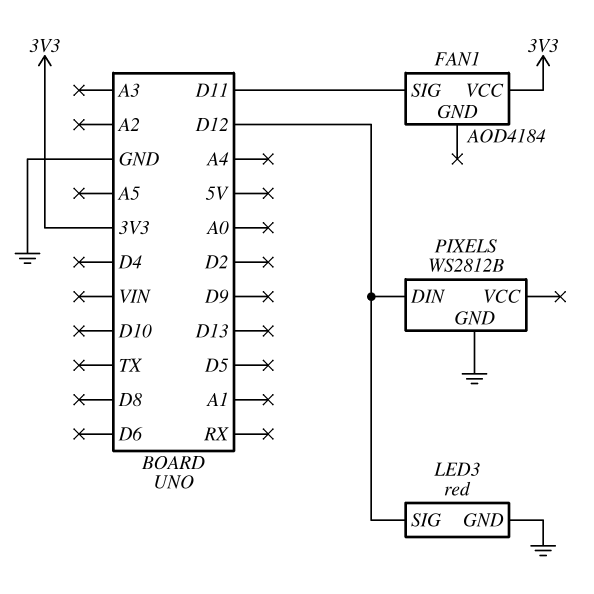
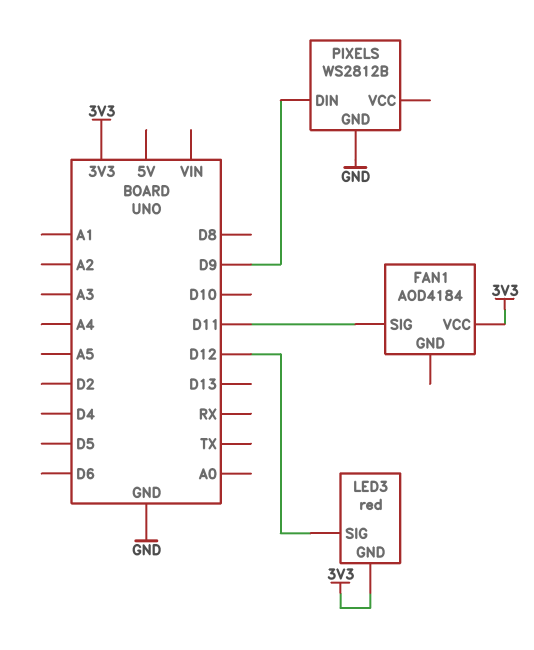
LED3 pin GND: GND -> 3V3
PIXELS pin DIN: D12 -> D9

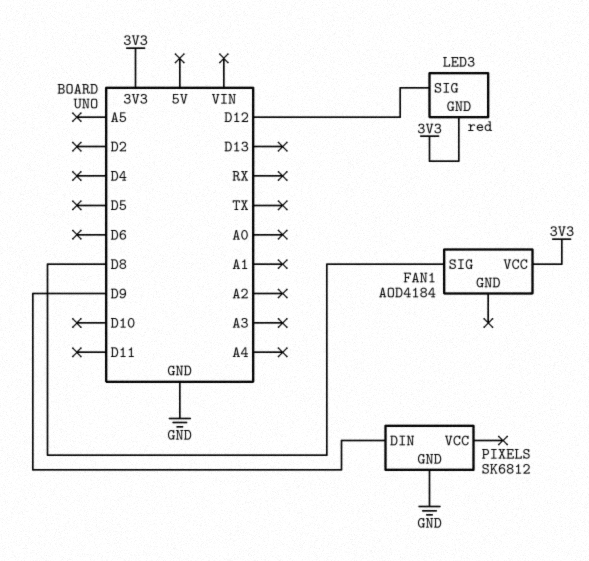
FAN1 pin SIG: D11 -> D8
PIXELS: WS2812B -> SK6812

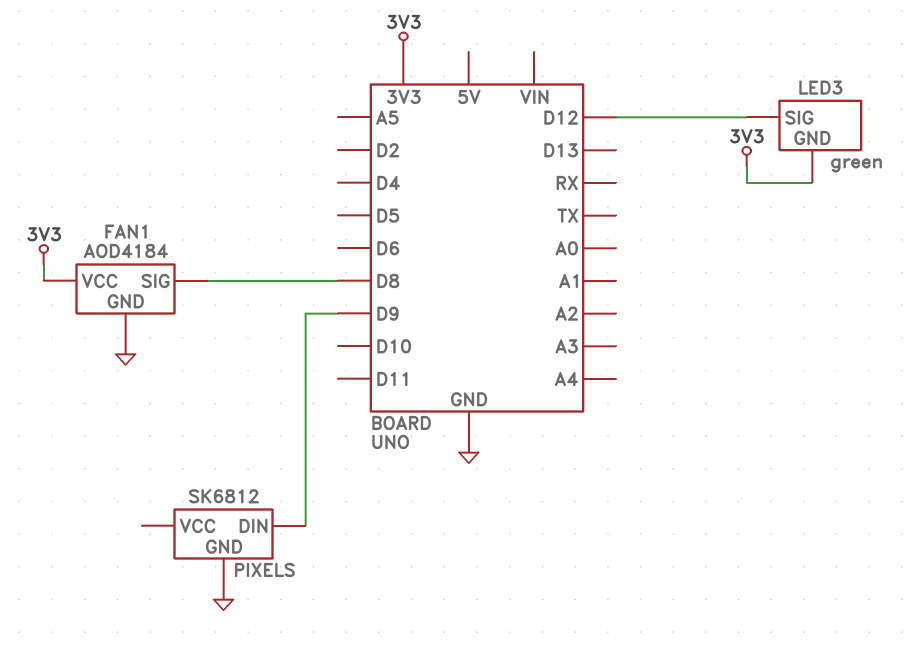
FAN1 pin GND: none -> GND
LED3: red -> green

